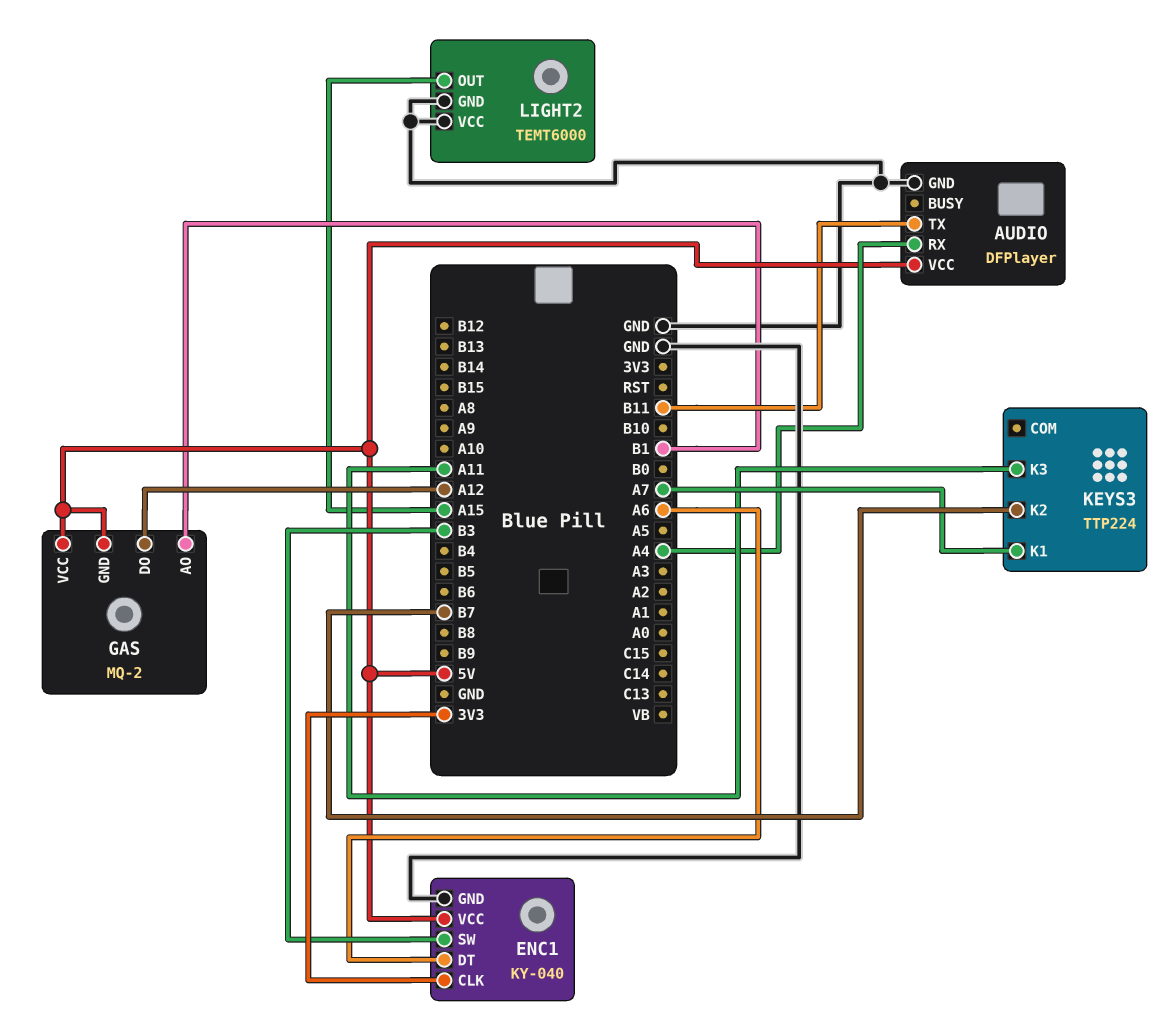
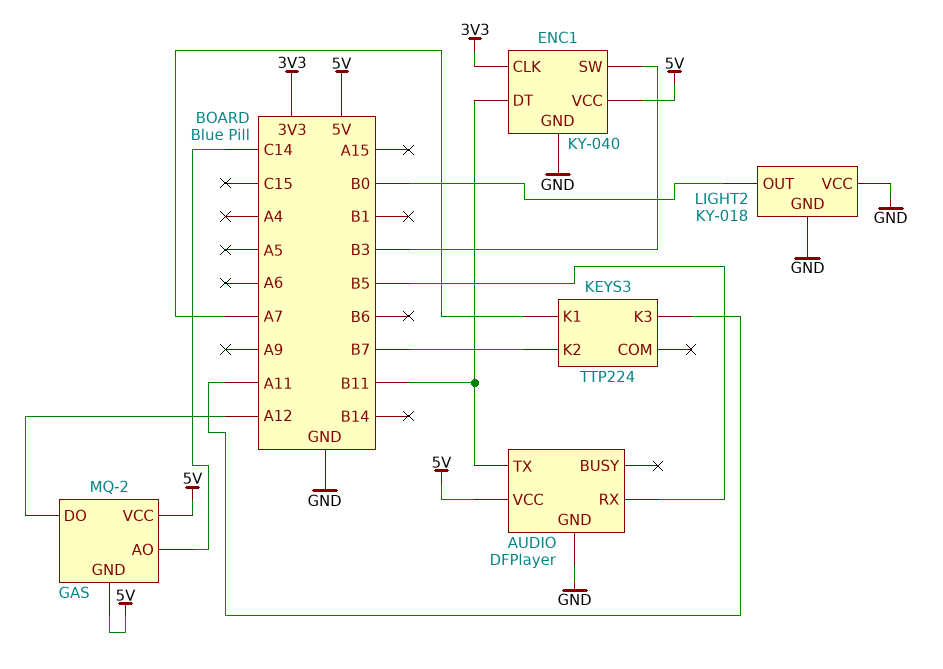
AUDIO pin RX: A4 -> B5
ENC1 pin DT: A6 -> B11
GAS pin AO: B1 -> C14
LIGHT2: TEMT6000 -> KY-018
LIGHT2 pin OUT: A15 -> B0

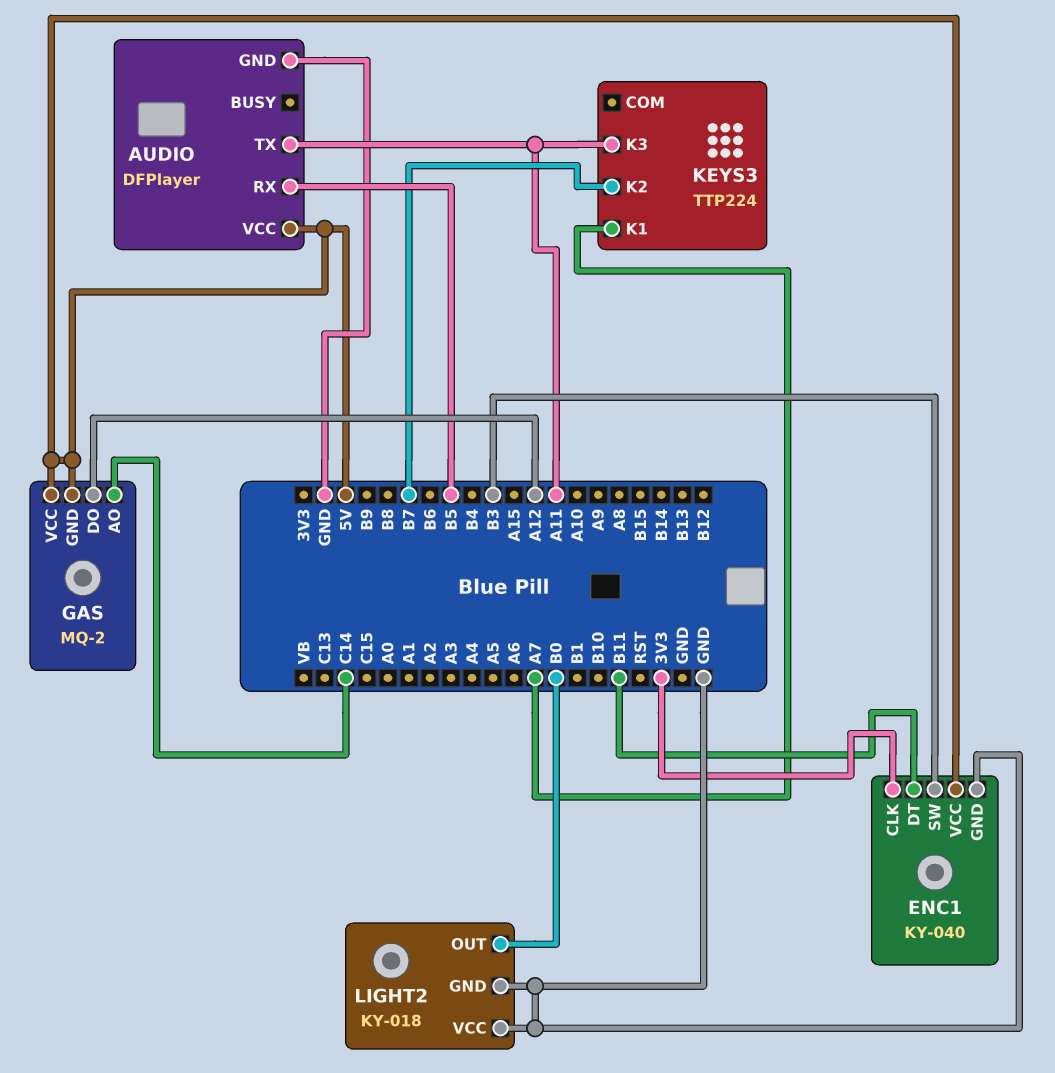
AUDIO pin TX: B11 -> A11

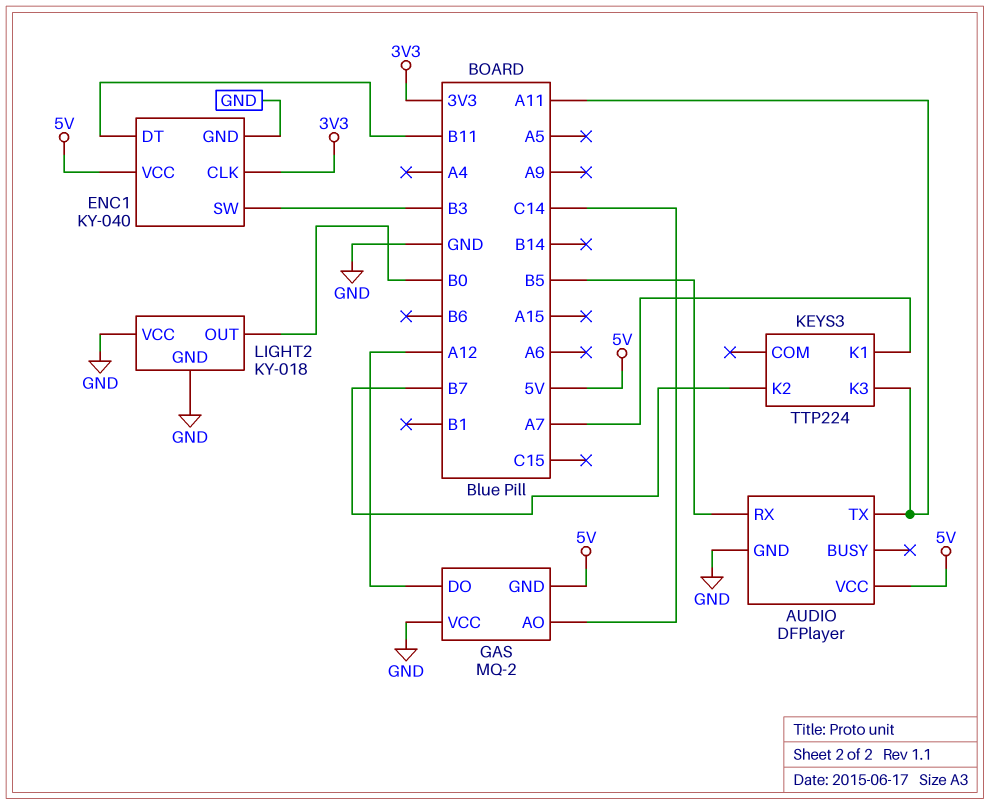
GAS pin VCC: 5V -> GND

